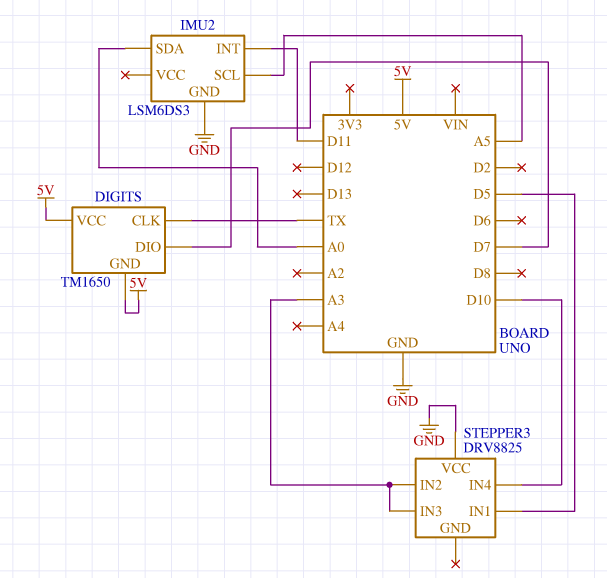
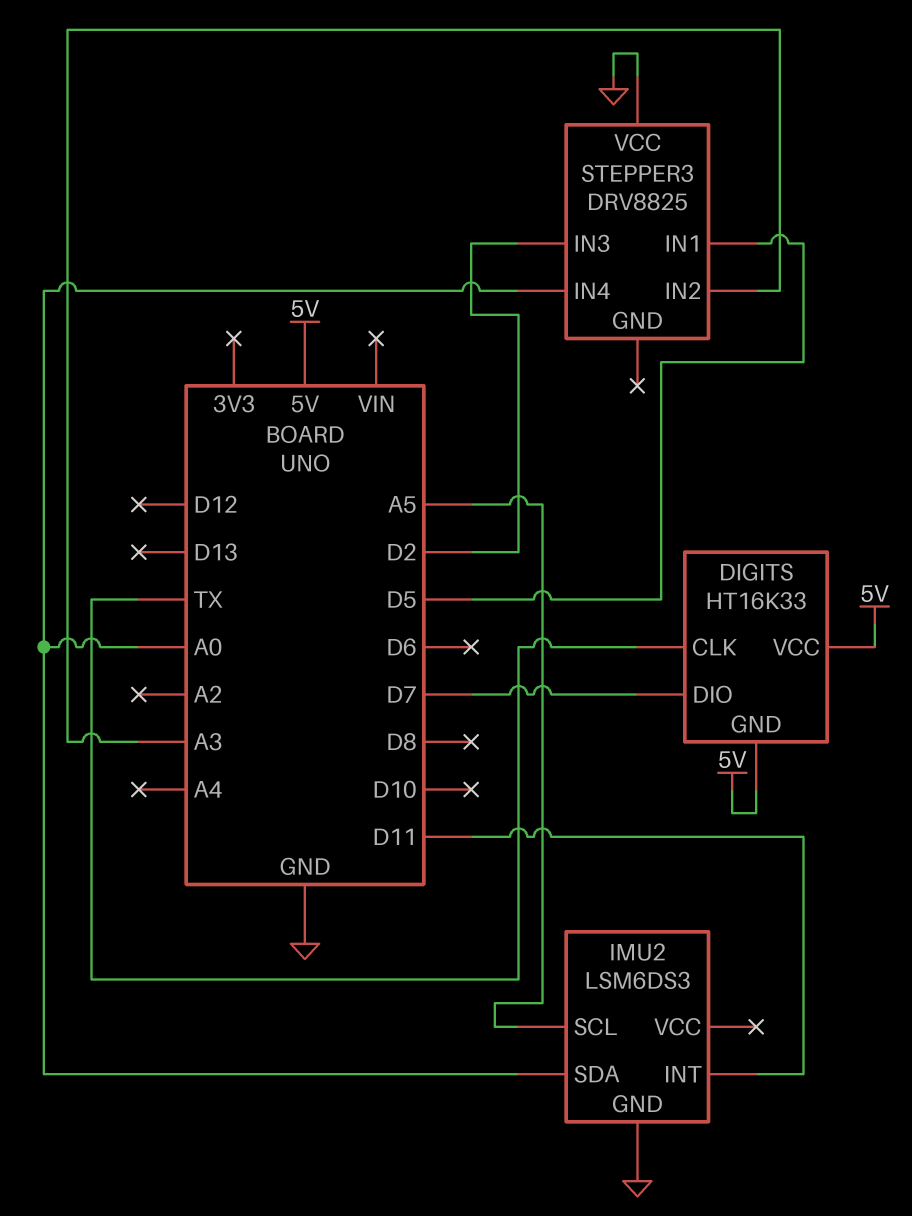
DIGITS: TM1650 -> HT16K33
STEPPER3 pin IN3: A3 -> D2
STEPPER3 pin IN4: D10 -> A0

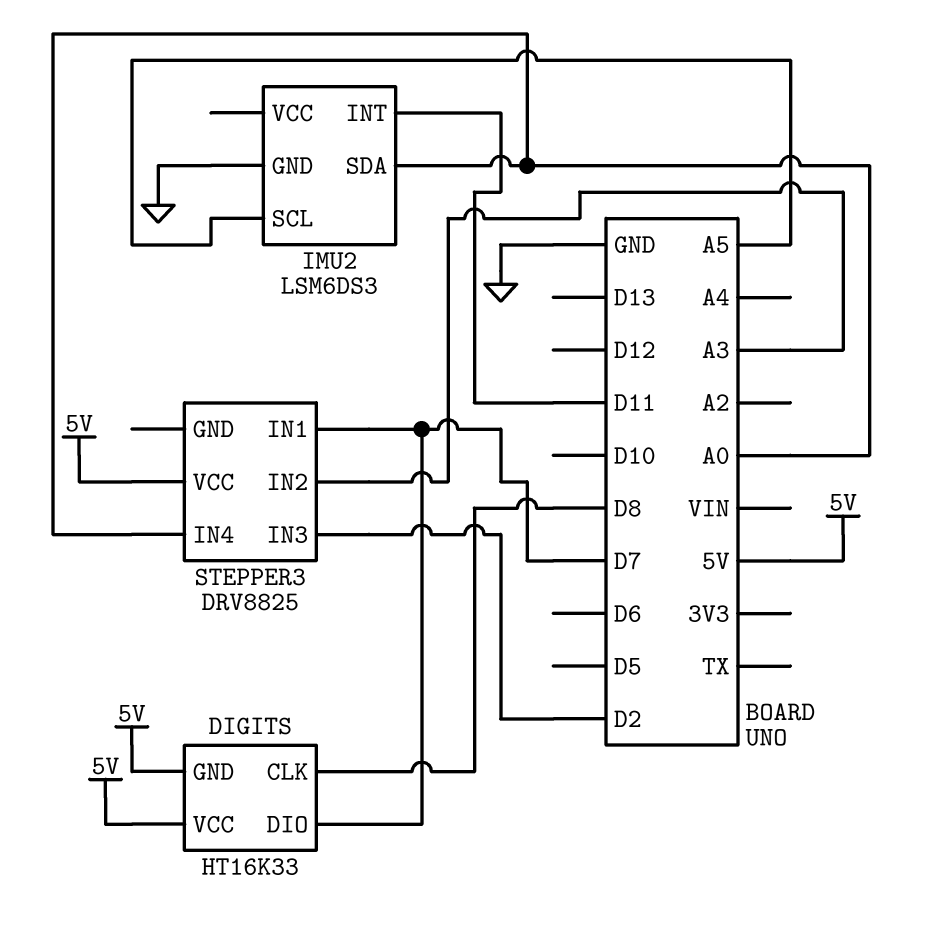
DIGITS pin CLK: TX -> D8
STEPPER3 pin IN1: D5 -> D7
STEPPER3 pin VCC: GND -> 5V

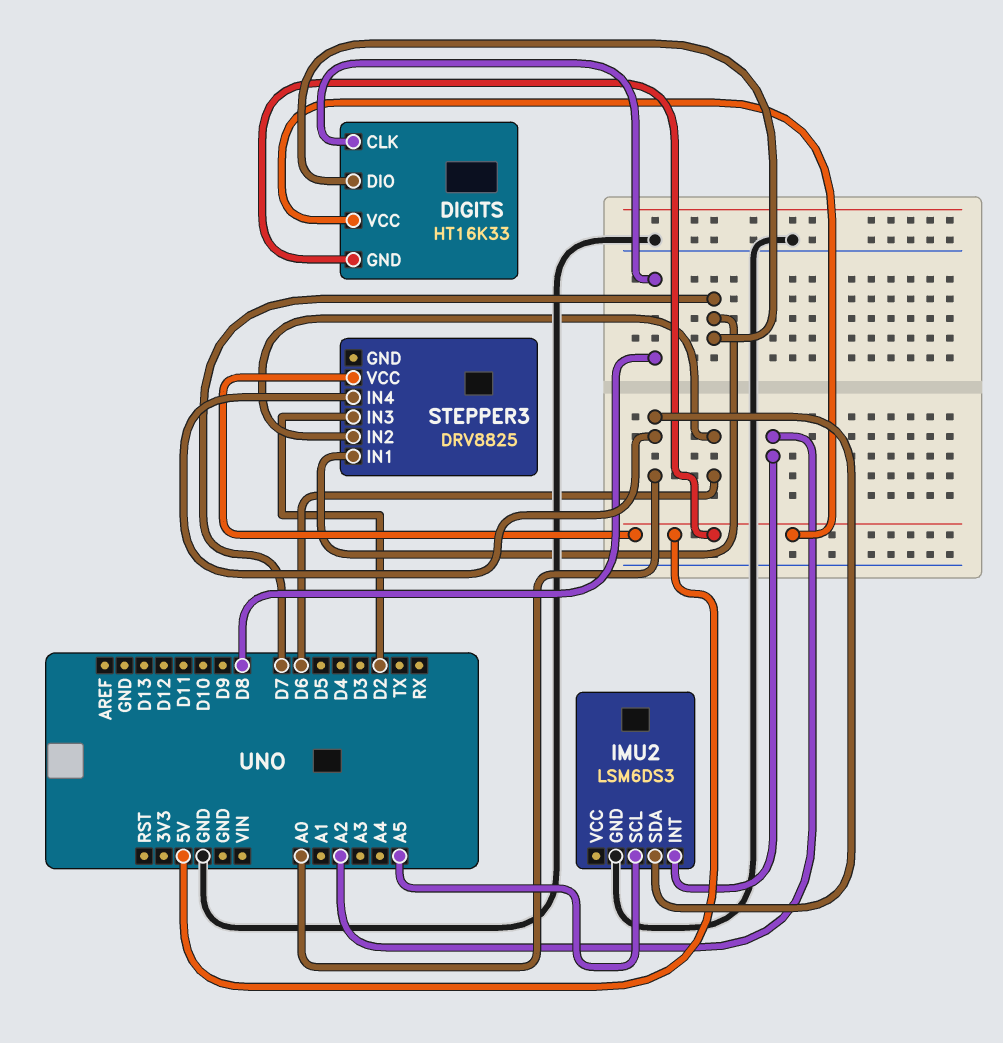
IMU2 pin INT: D11 -> A2
STEPPER3 pin IN2: A3 -> D6

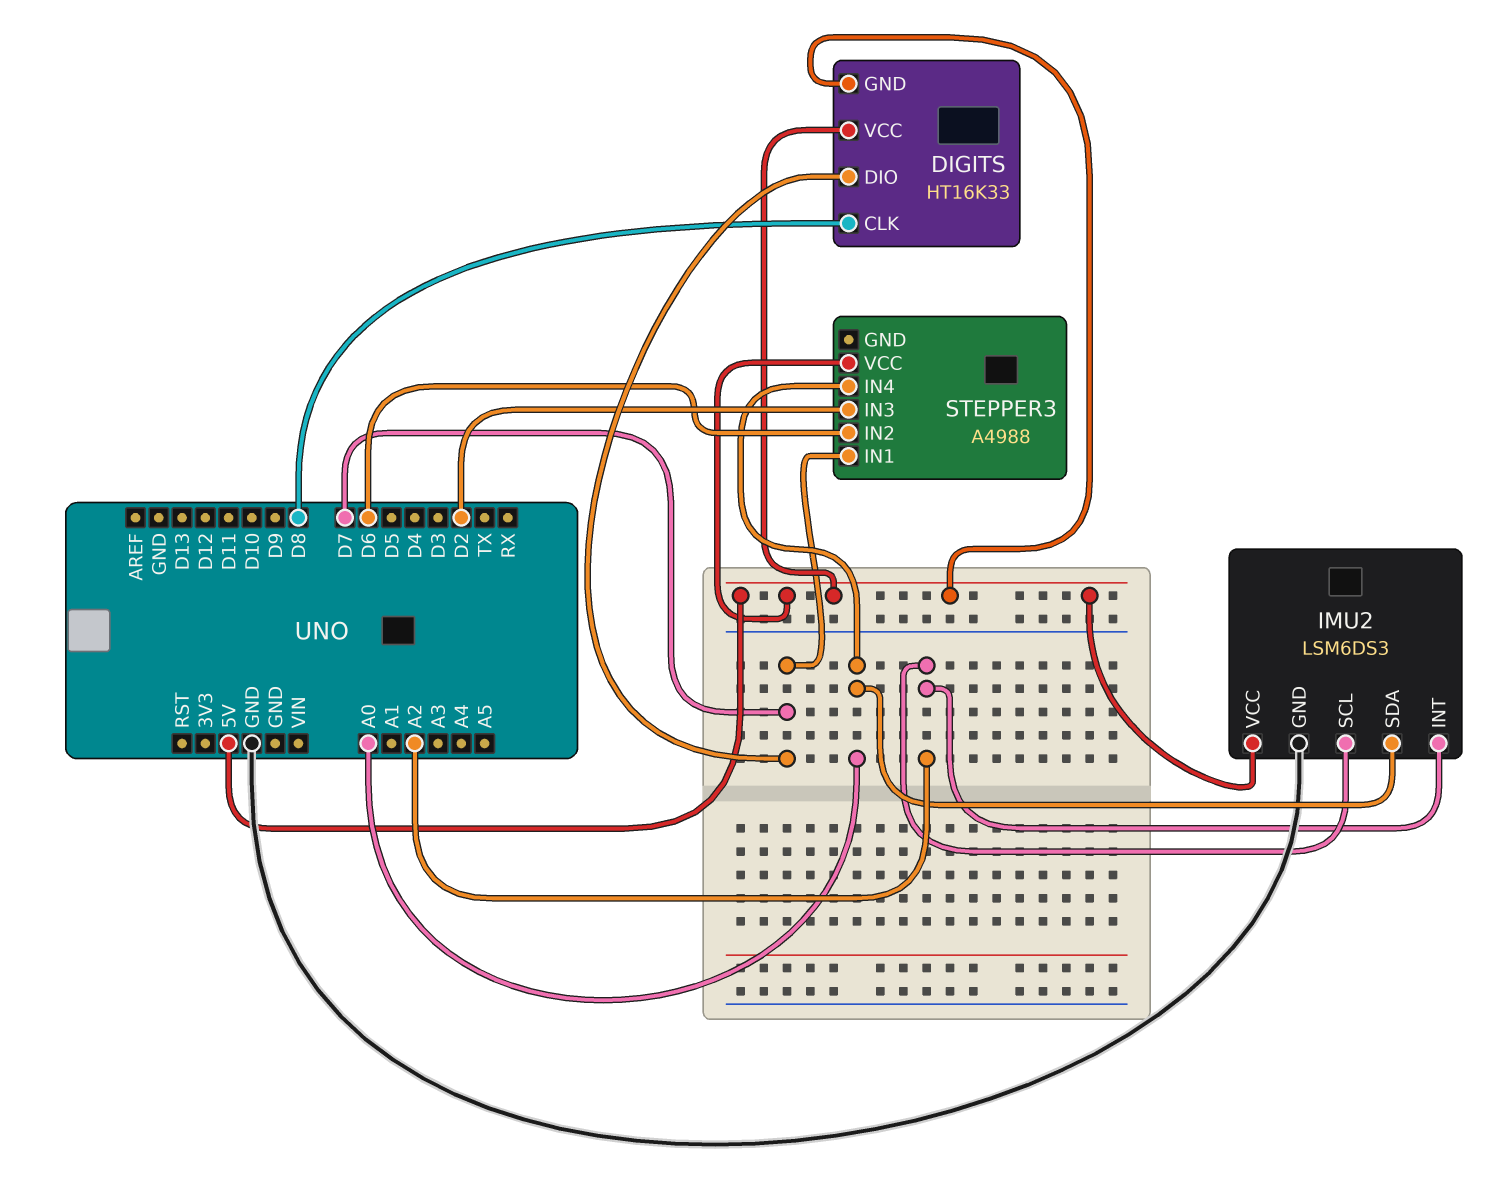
IMU2 pin SCL: A5 -> A2
IMU2 pin VCC: none -> 5V
STEPPER3: DRV8825 -> A4988

